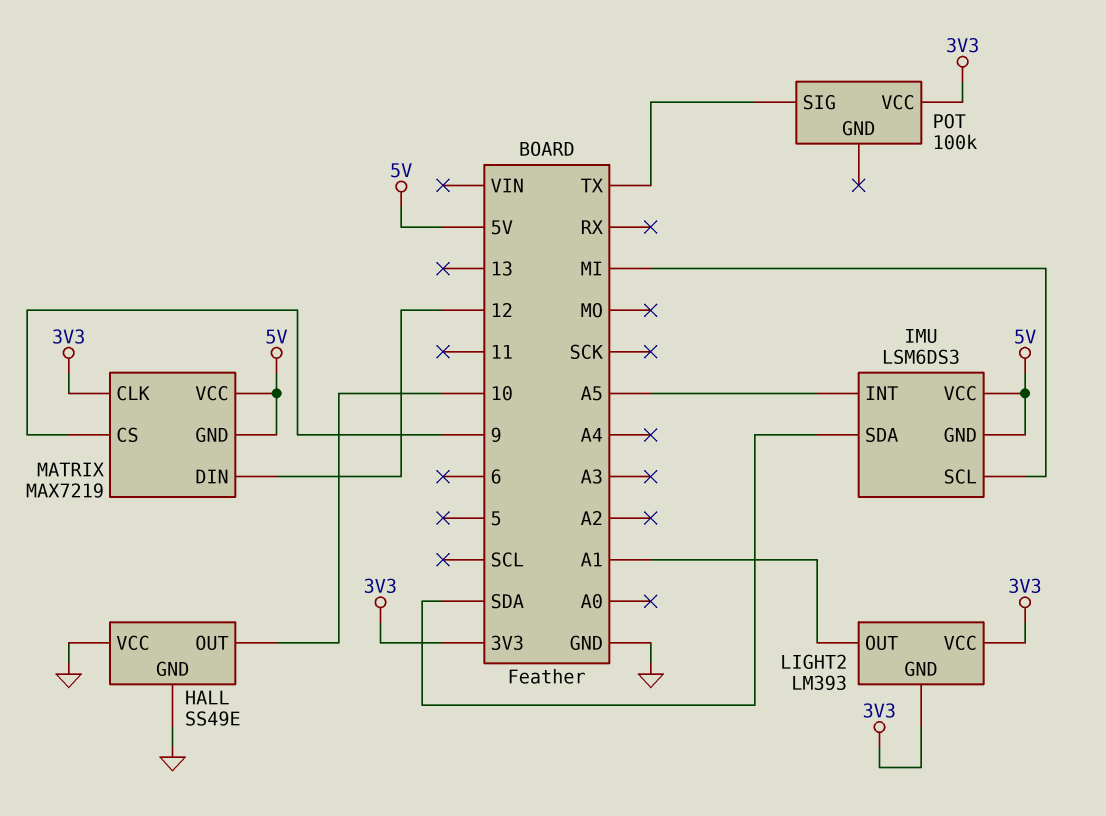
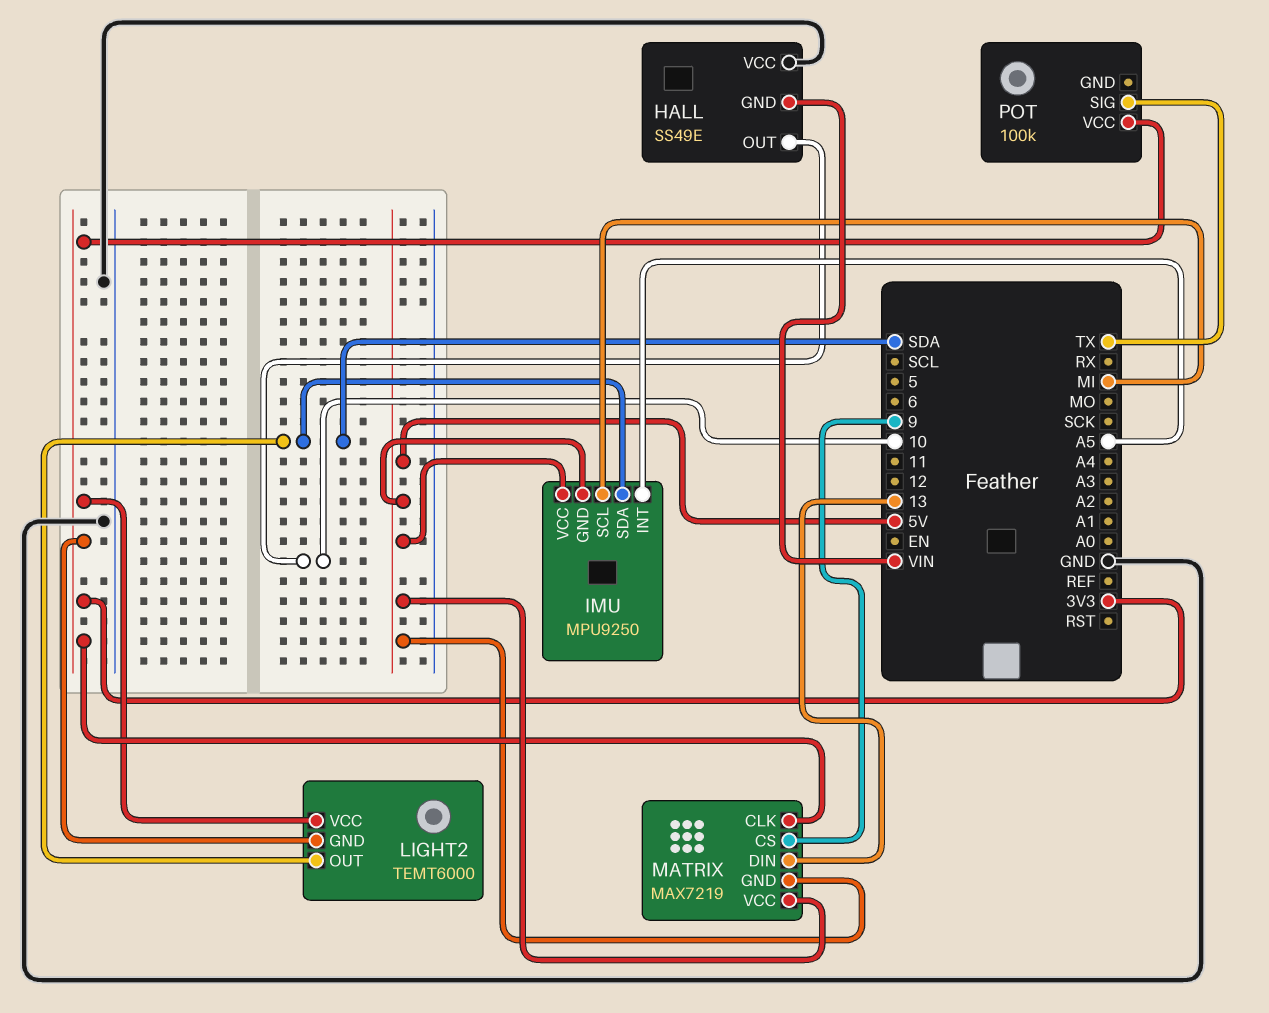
HALL pin GND: GND -> VIN
IMU: LSM6DS3 -> MPU9250
LIGHT2: LM393 -> TEMT6000
LIGHT2 pin OUT: A1 -> SDA
MATRIX pin DIN: 12 -> 13

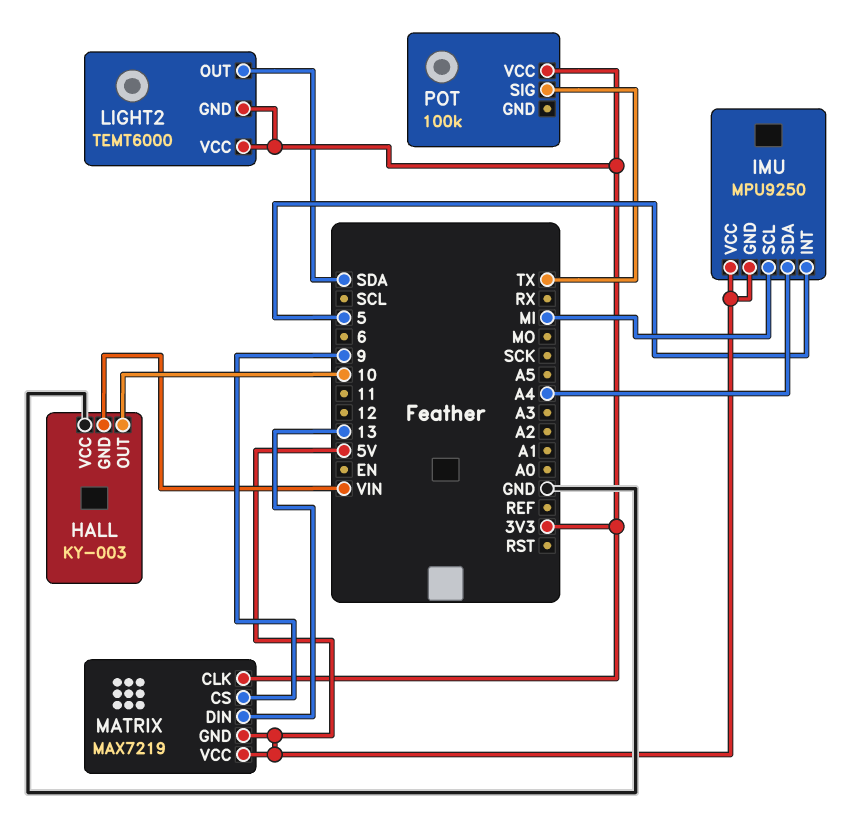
HALL: SS49E -> KY-003
IMU pin INT: A5 -> 5
IMU pin SDA: SDA -> A4

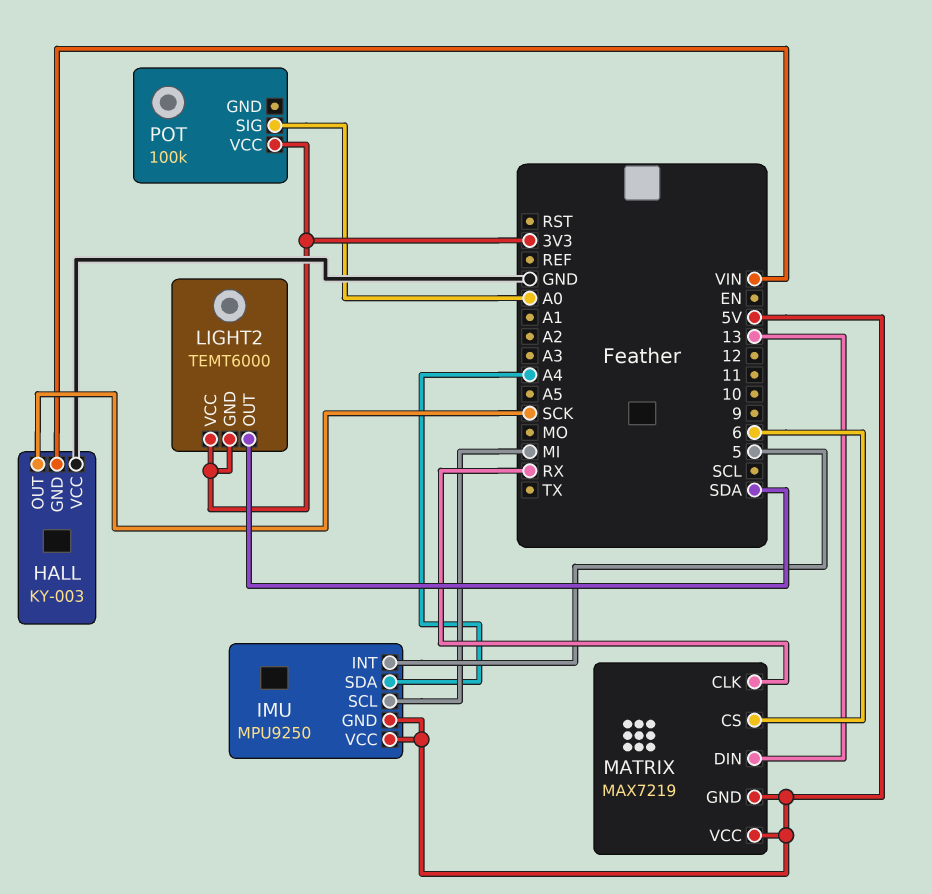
HALL pin OUT: 10 -> SCK
MATRIX pin CLK: 3V3 -> RX
MATRIX pin CS: 9 -> 6
POT pin SIG: TX -> A0

